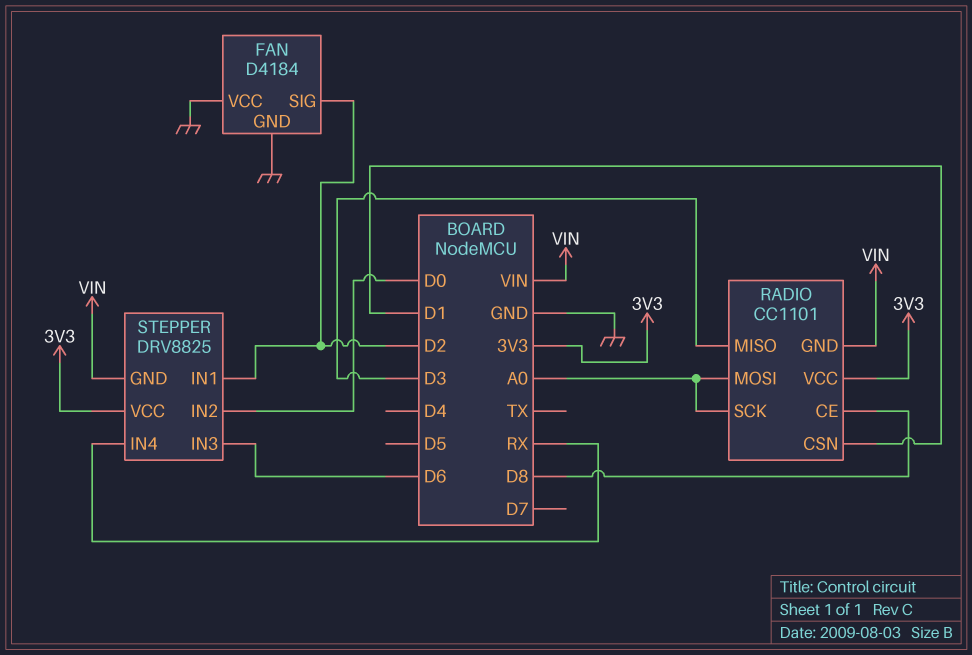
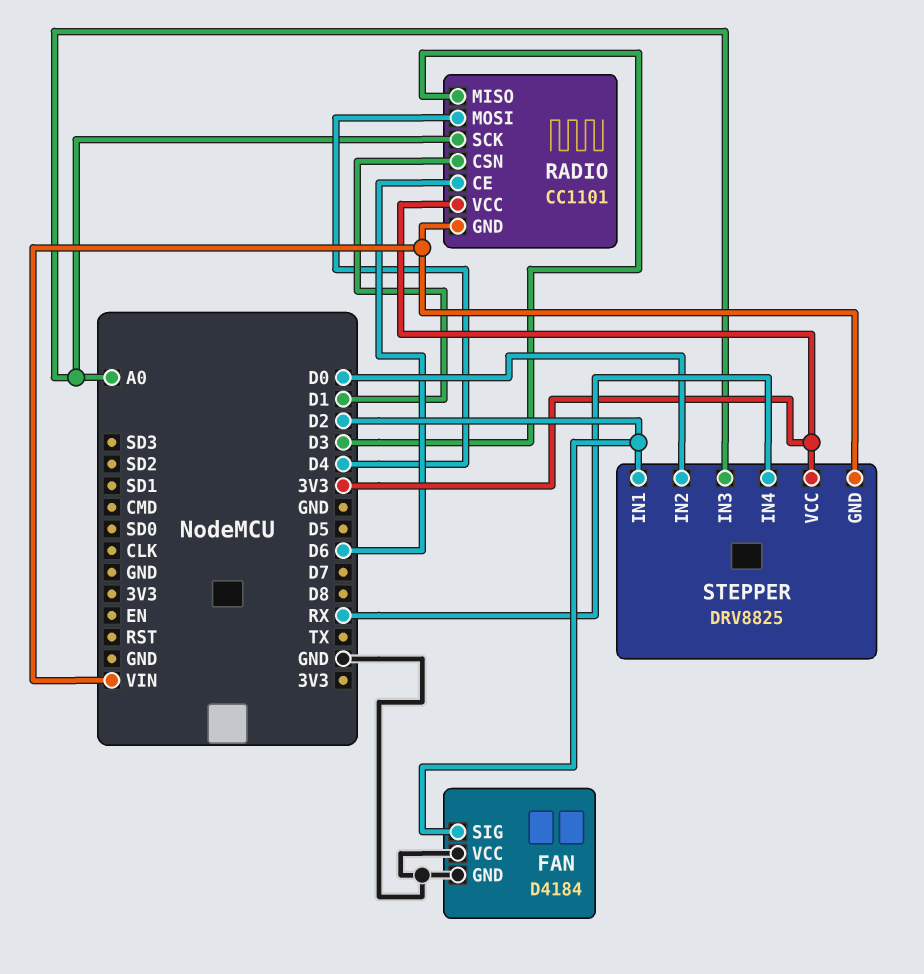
RADIO pin CE: D8 -> D6
RADIO pin MOSI: A0 -> D4
STEPPER pin IN3: D6 -> A0

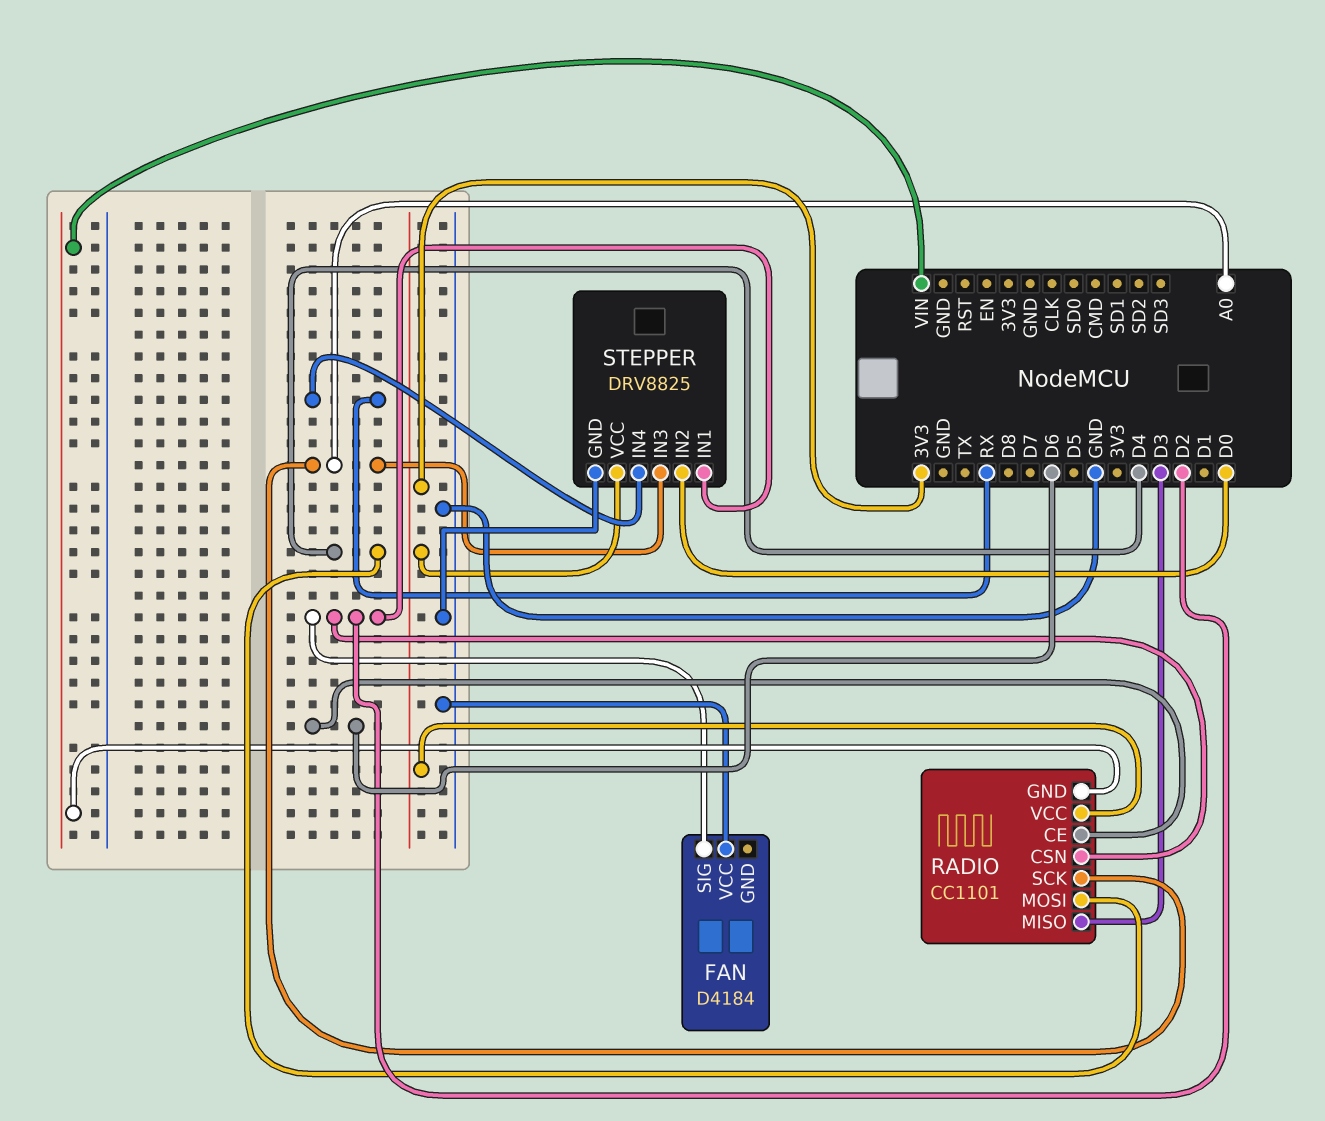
FAN pin GND: GND -> none
RADIO pin CSN: D1 -> D2
STEPPER pin GND: VIN -> GND

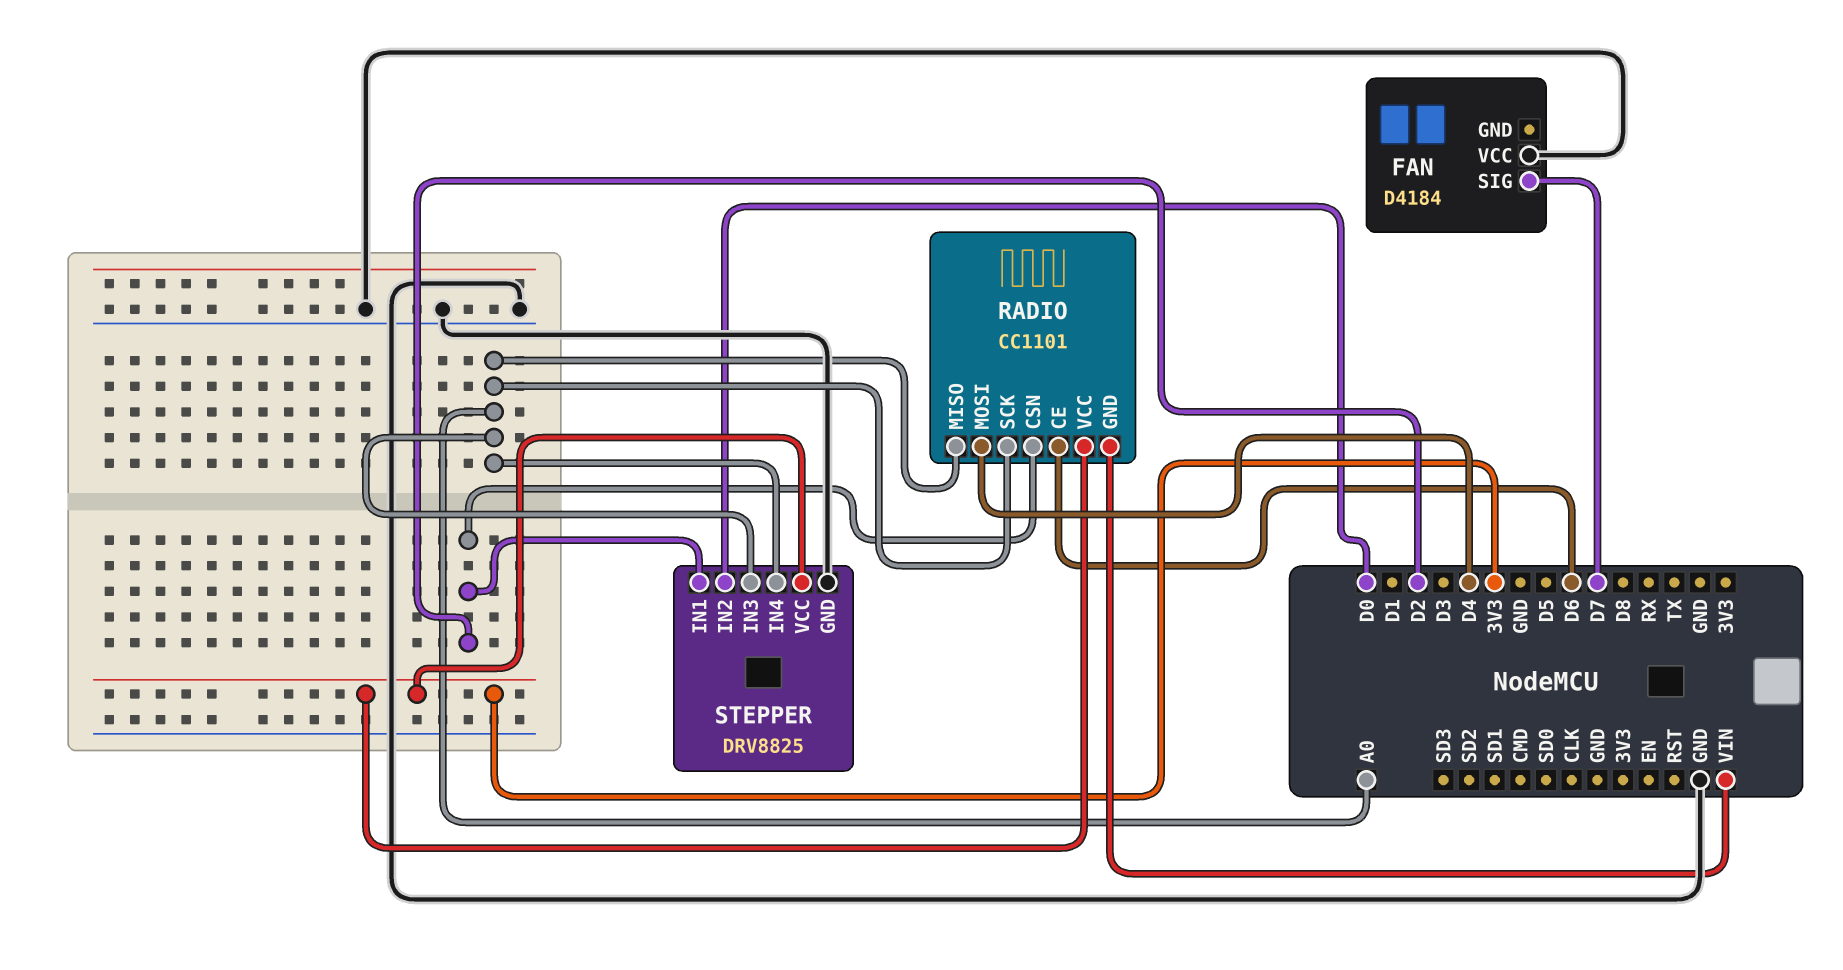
FAN pin SIG: D2 -> D7
RADIO pin MISO: D3 -> A0
STEPPER pin IN4: RX -> A0

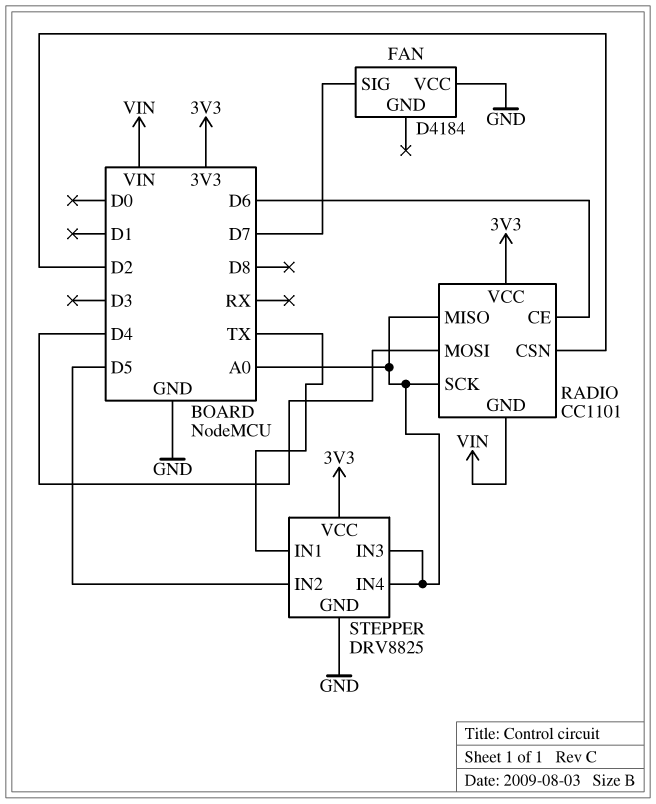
STEPPER pin IN1: D2 -> TX
STEPPER pin IN2: D0 -> D5

